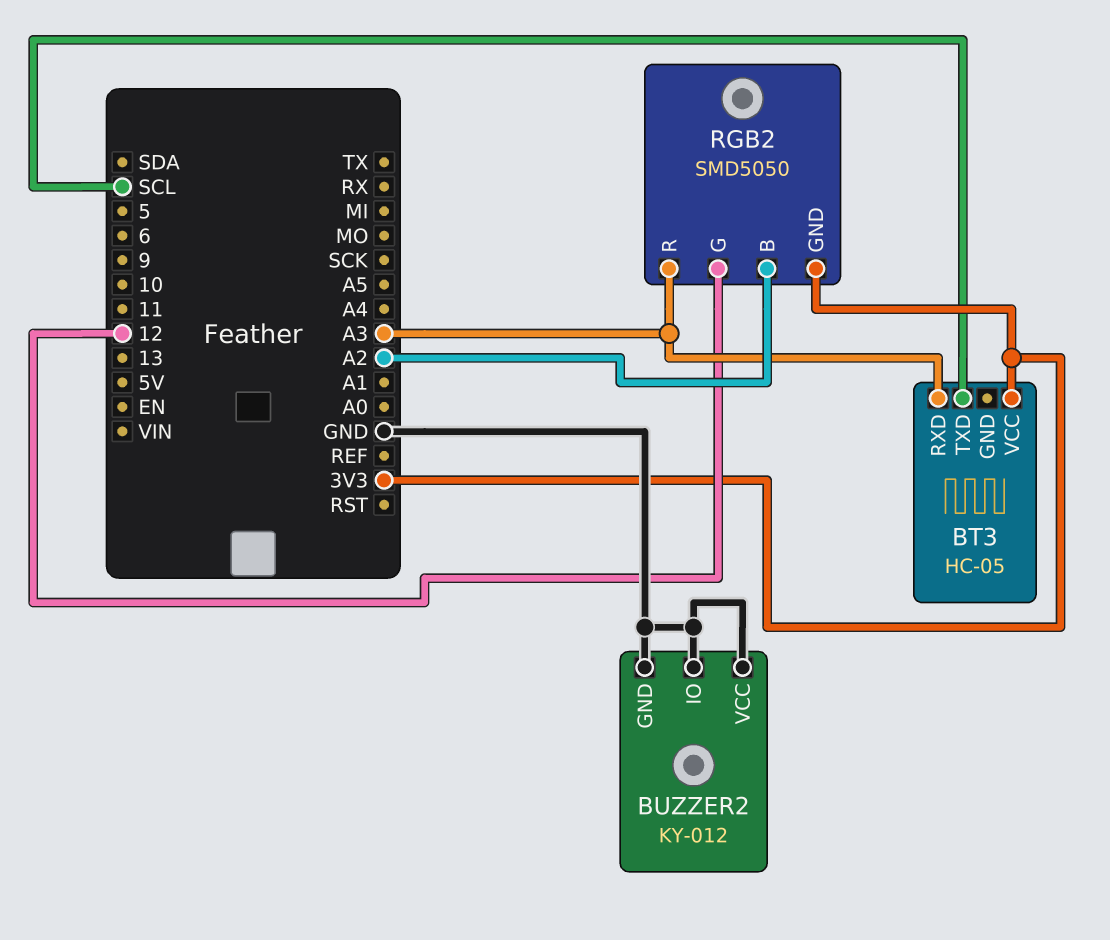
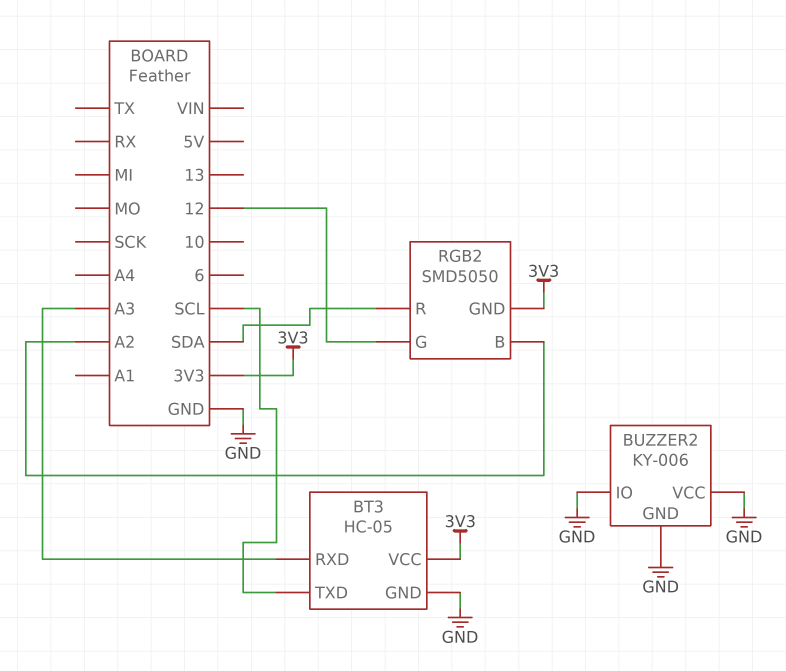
BT3 pin GND: none -> GND
BUZZER2: KY-012 -> KY-006
RGB2 pin R: A3 -> SDA

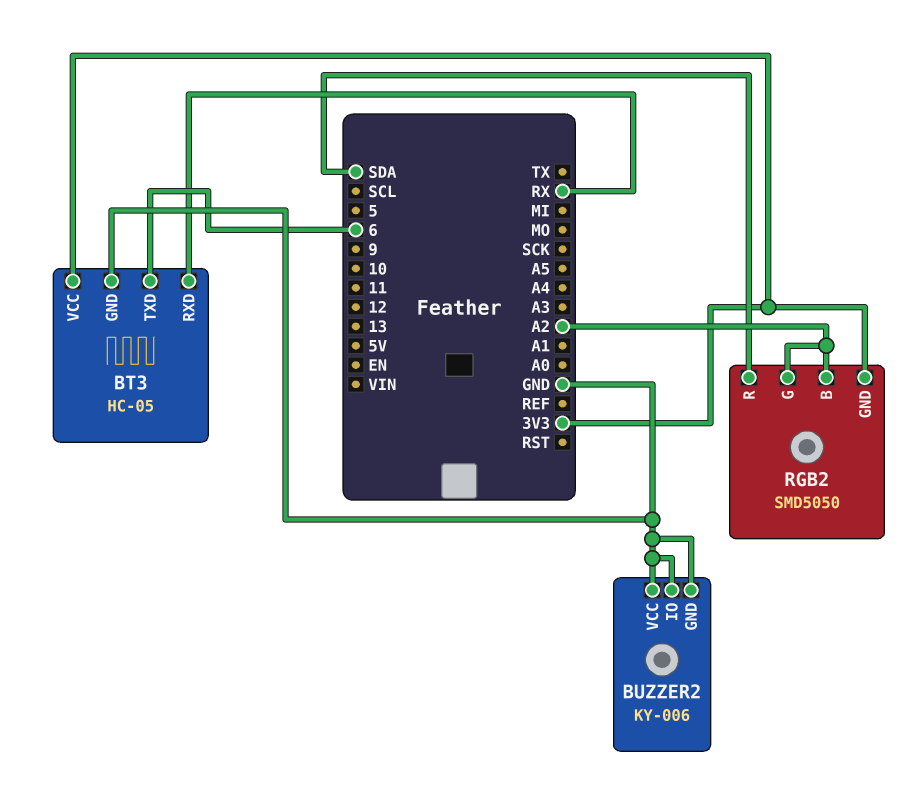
BT3 pin RXD: A3 -> RX
BT3 pin TXD: SCL -> 6
RGB2 pin G: 12 -> A2

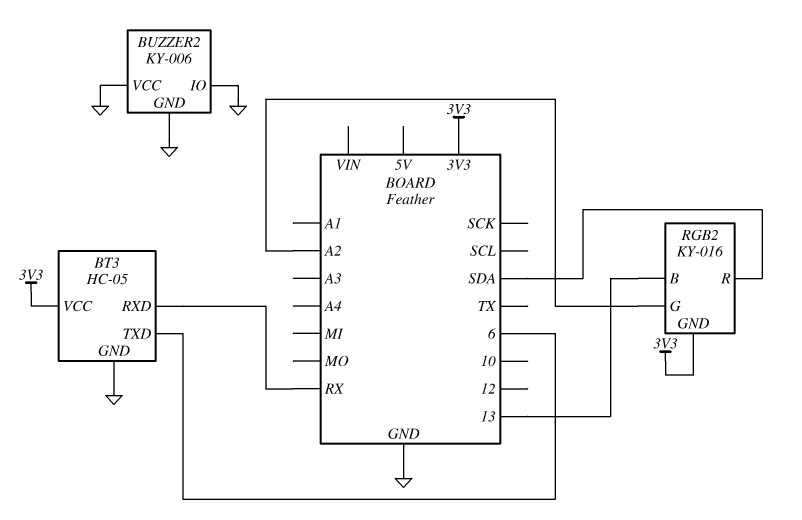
RGB2: SMD5050 -> KY-016
RGB2 pin B: A2 -> 13

